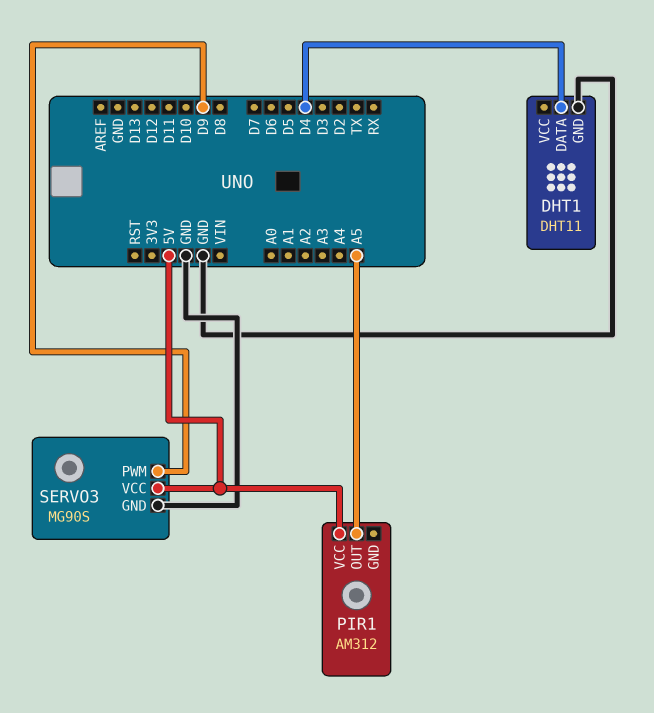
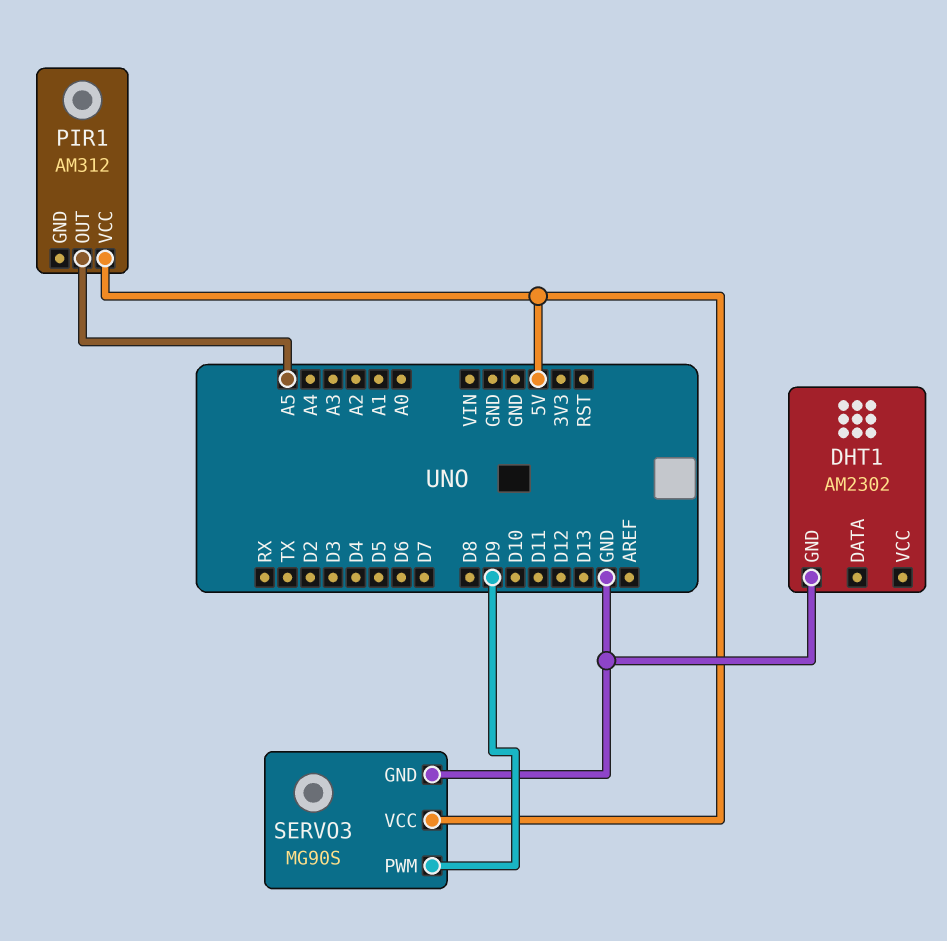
DHT1: DHT11 -> AM2302
DHT1 pin DATA: D4 -> none

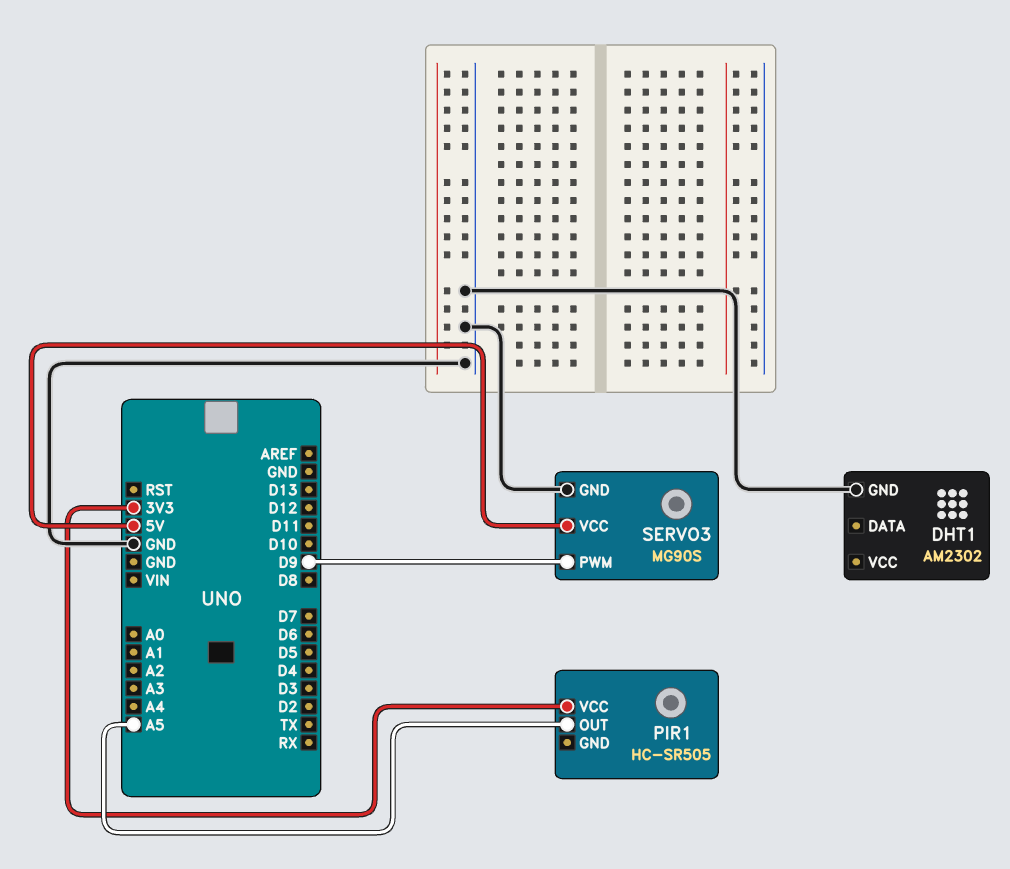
PIR1: AM312 -> HC-SR505
PIR1 pin VCC: 5V -> 3V3

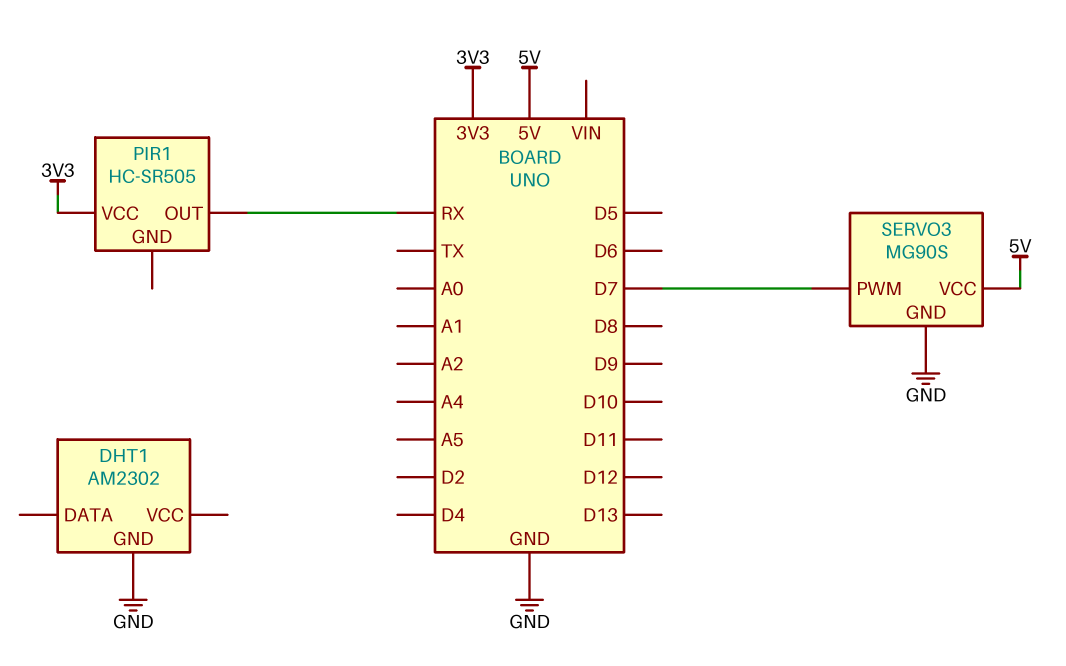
PIR1 pin OUT: A5 -> RX
SERVO3 pin PWM: D9 -> D7

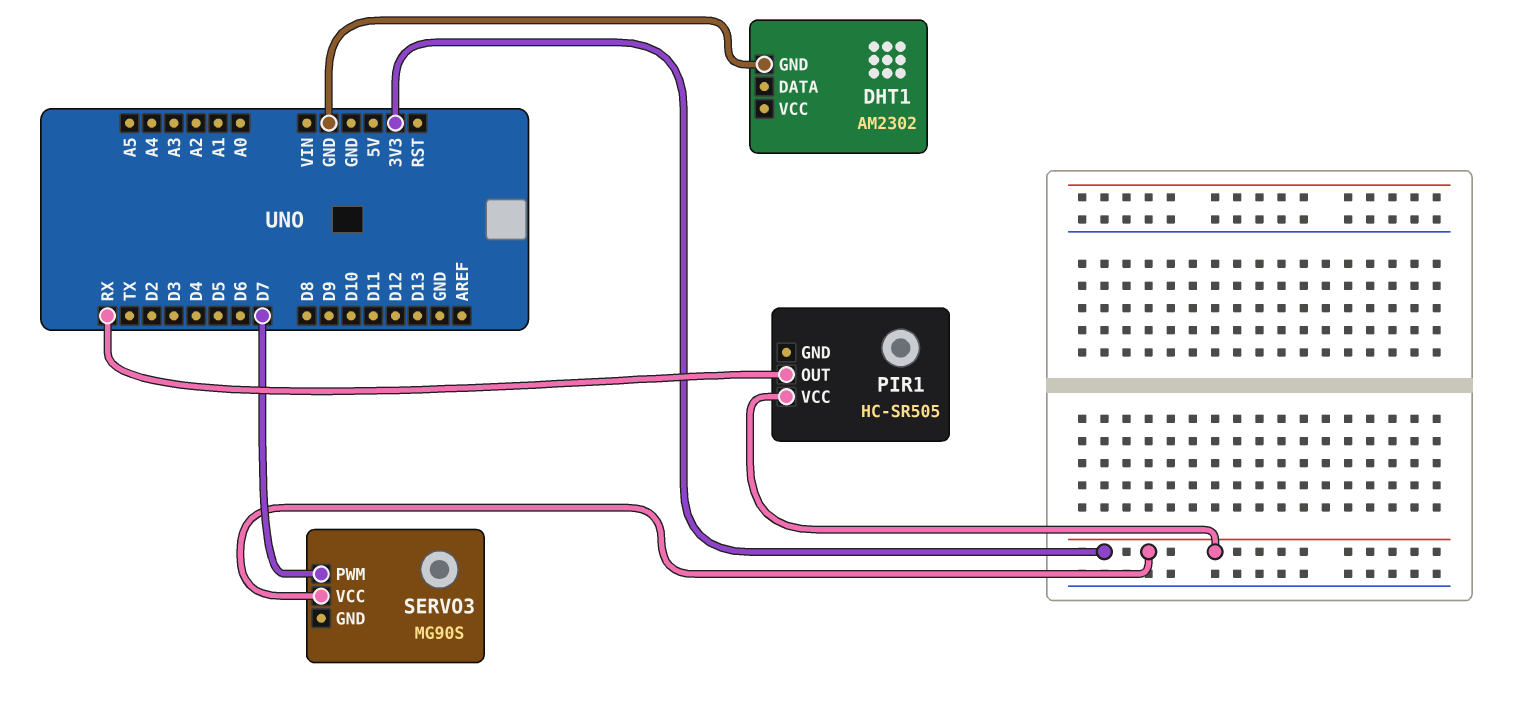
SERVO3 pin GND: GND -> none
SERVO3 pin VCC: 5V -> 3V3

